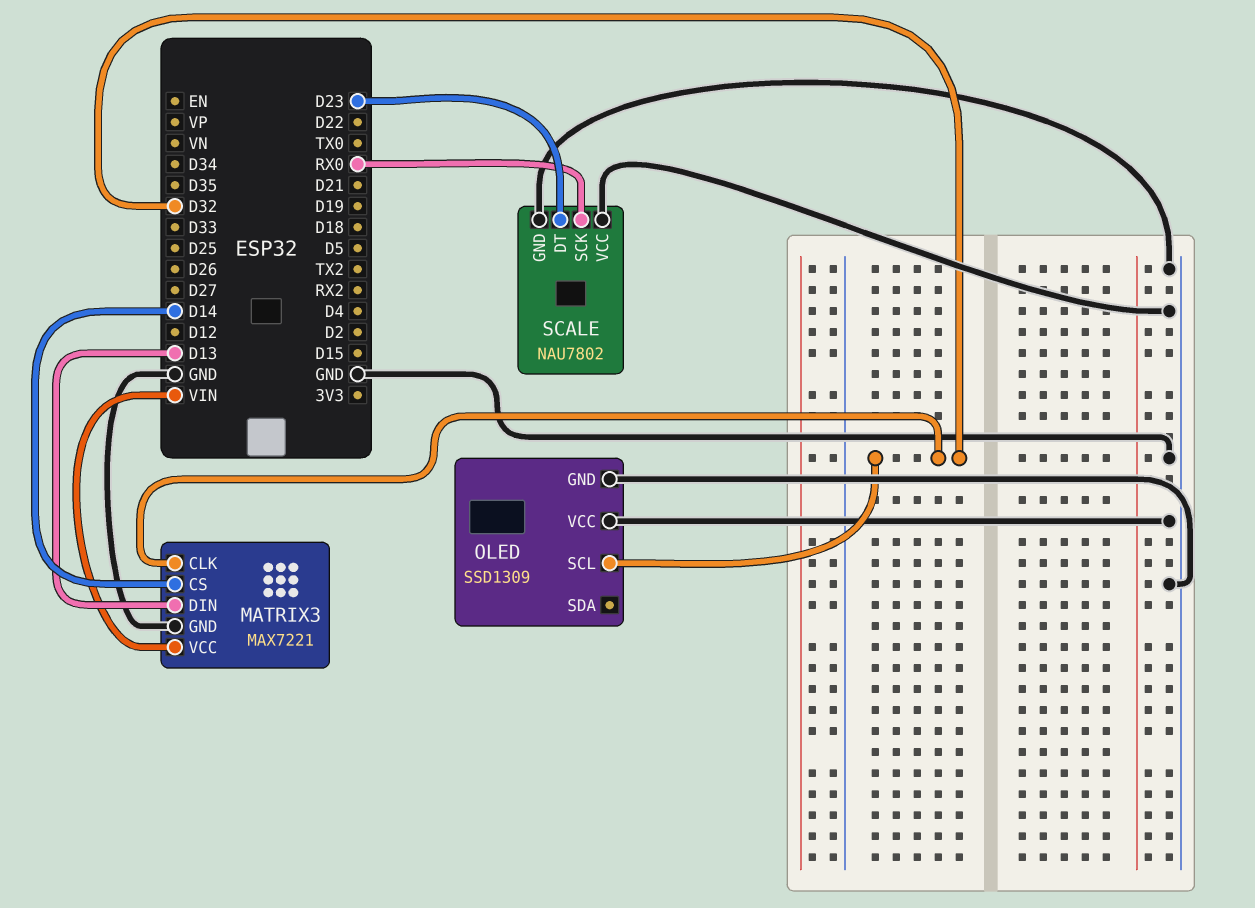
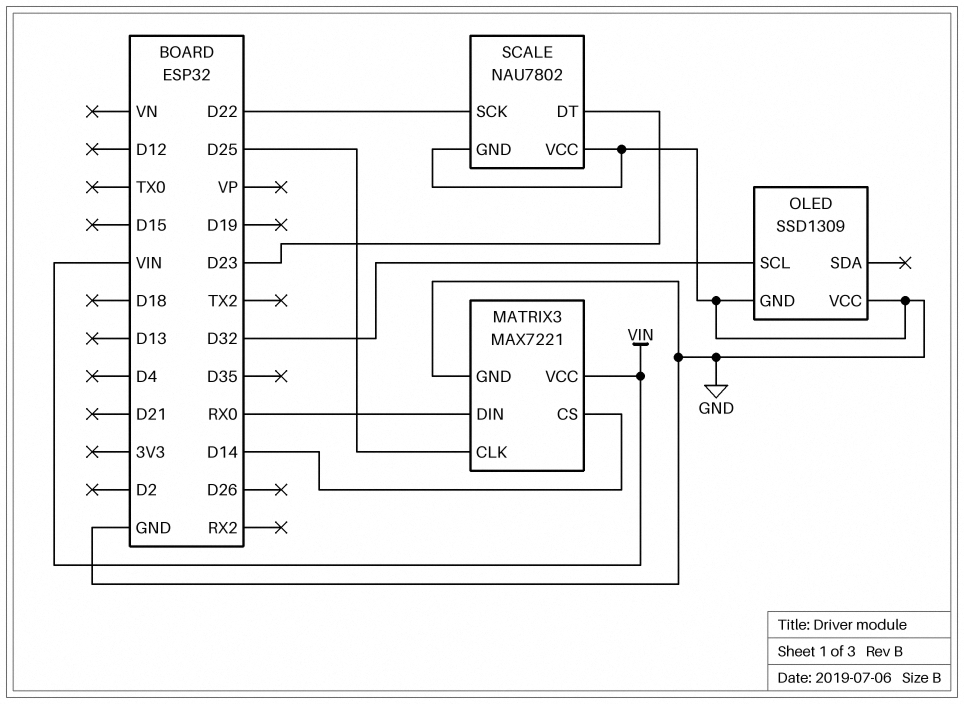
MATRIX3 pin CLK: D32 -> D25
MATRIX3 pin DIN: D13 -> RX0
SCALE pin SCK: RX0 -> D22

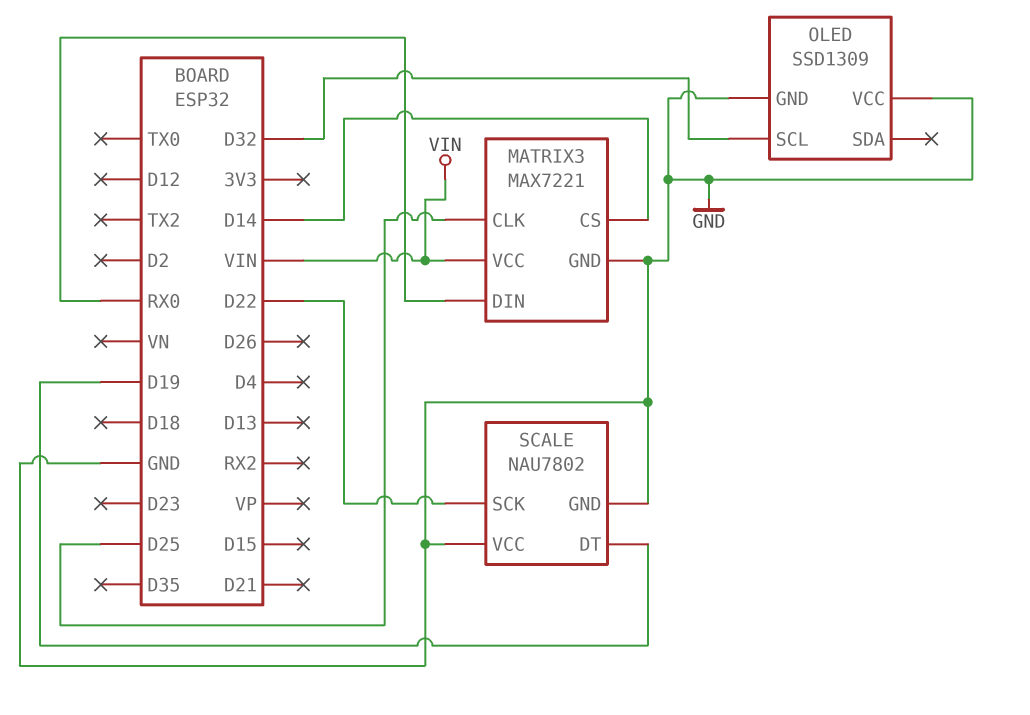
SCALE pin DT: D23 -> D19

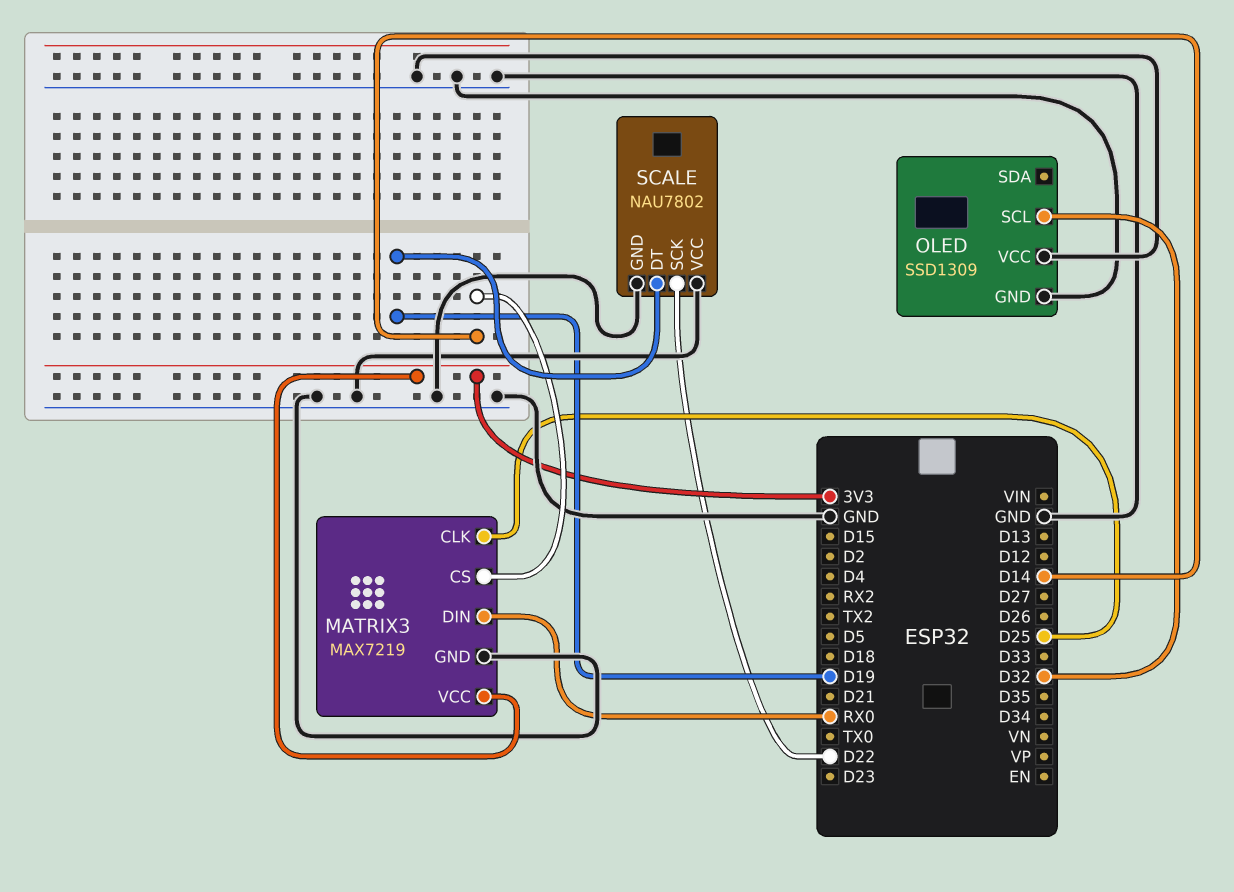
MATRIX3: MAX7221 -> MAX7219
MATRIX3 pin VCC: VIN -> 3V3

